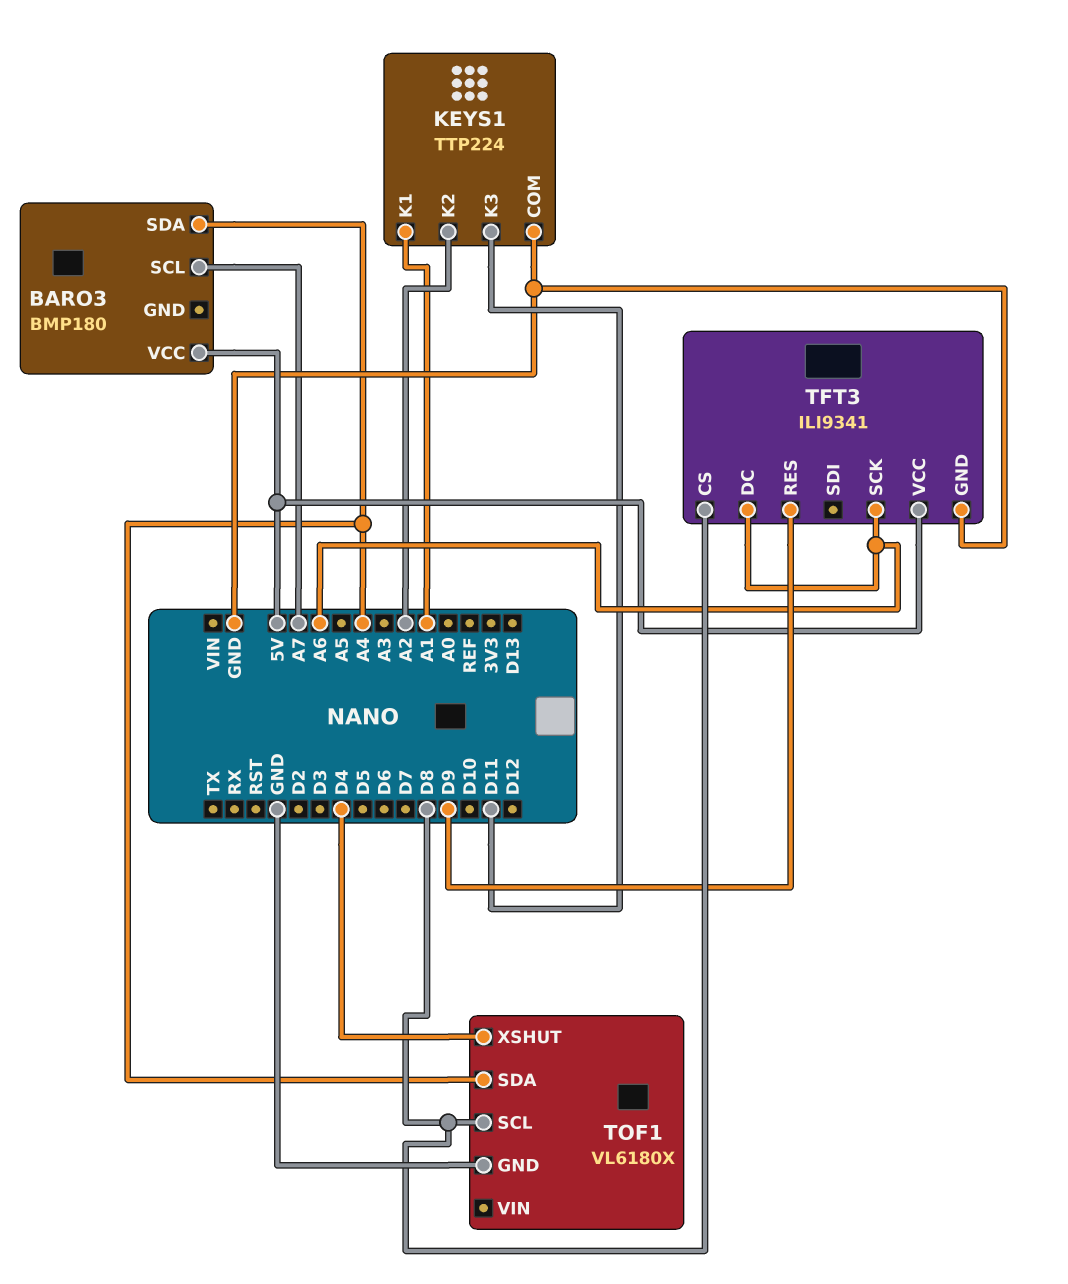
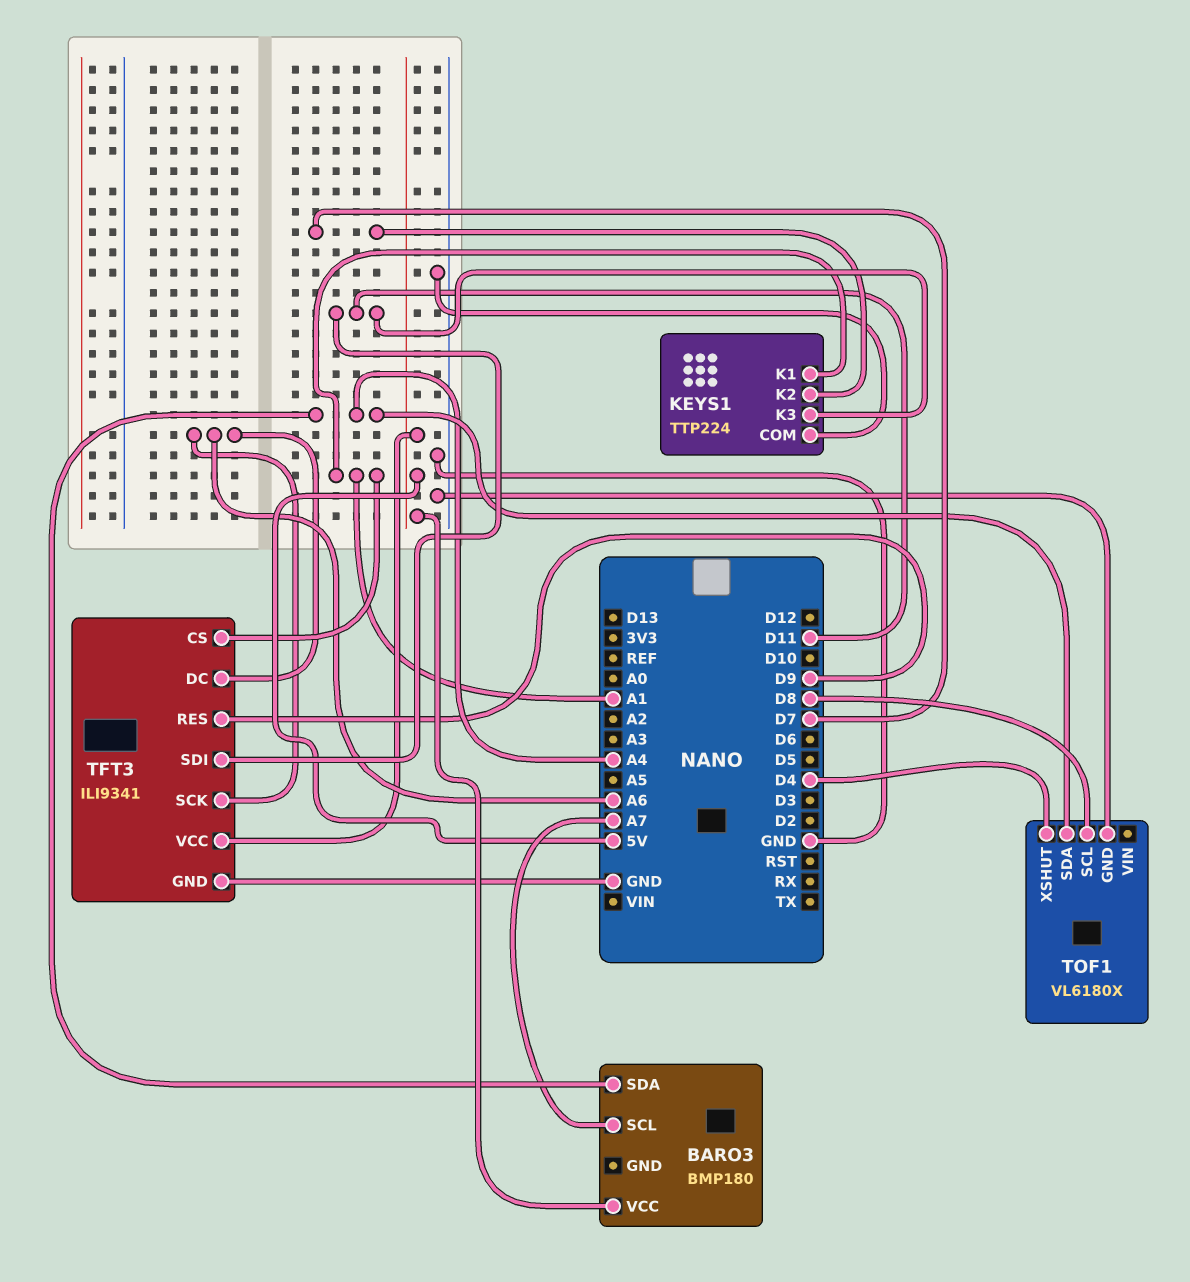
KEYS1 pin K2: A2 -> D7
TFT3 pin CS: D8 -> A1
TFT3 pin SDI: none -> D11

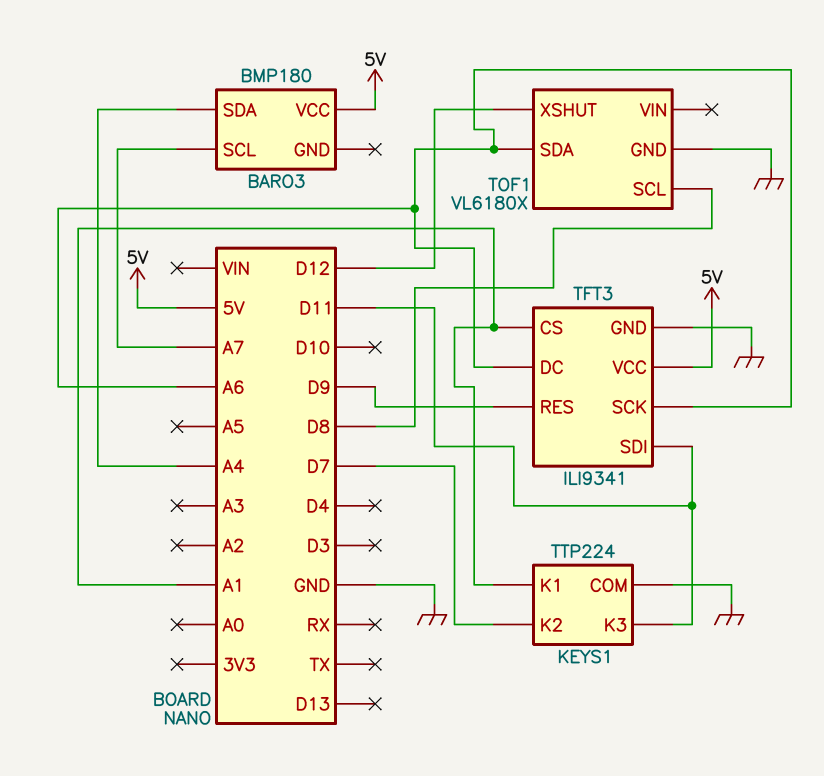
TOF1 pin SDA: A4 -> A6
TOF1 pin XSHUT: D4 -> D12

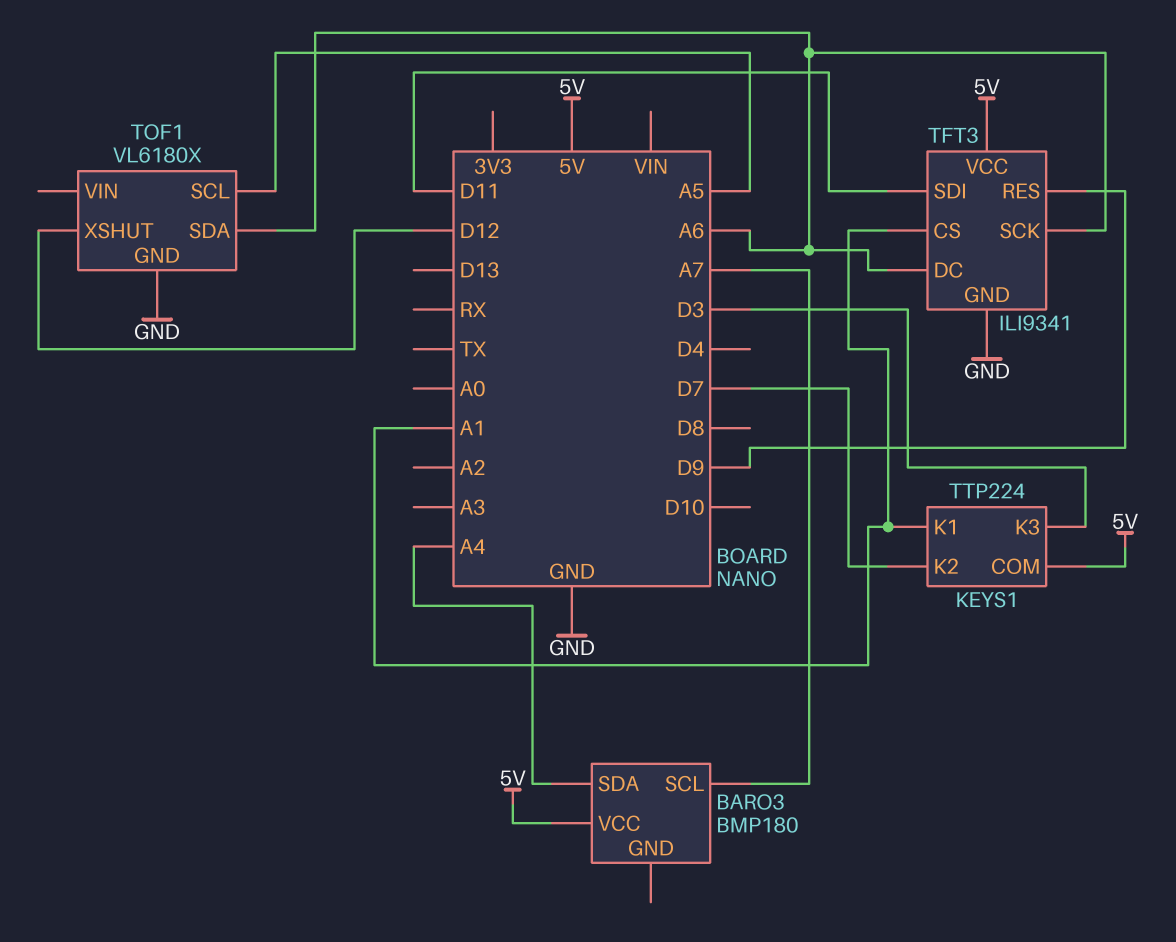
KEYS1 pin COM: GND -> 5V
KEYS1 pin K3: D11 -> D3
TOF1 pin SCL: D8 -> A5

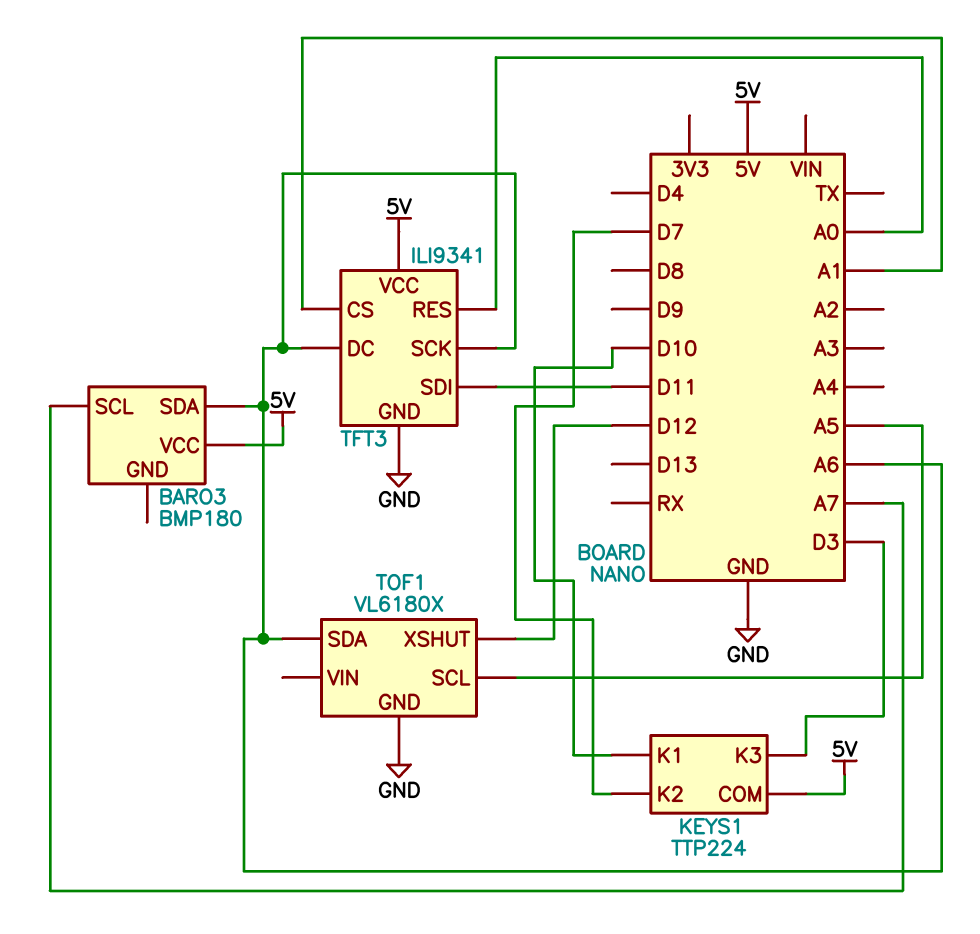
BARO3 pin SDA: A4 -> A6
KEYS1 pin K1: A1 -> D10
TFT3 pin RES: D9 -> A0

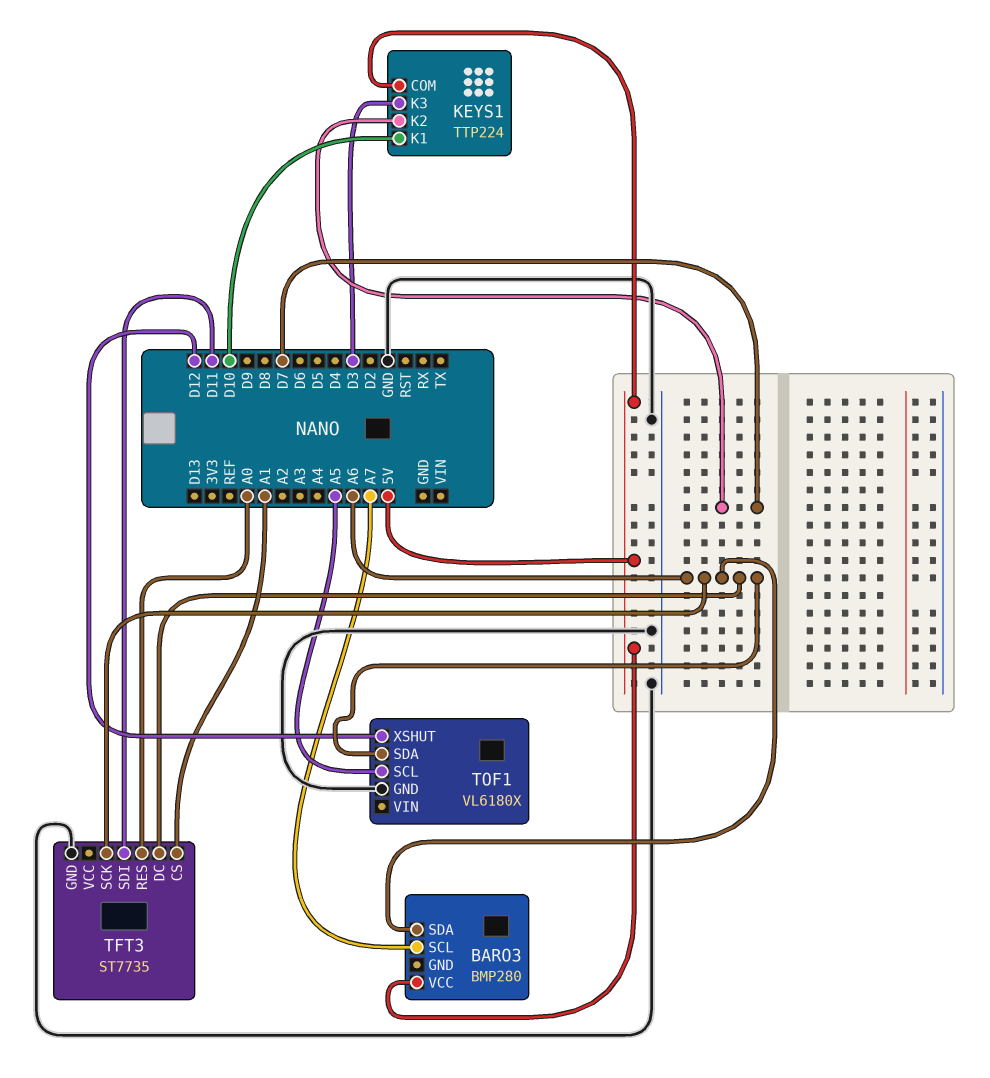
BARO3: BMP180 -> BMP280
TFT3: ILI9341 -> ST7735
TFT3 pin VCC: 5V -> none

